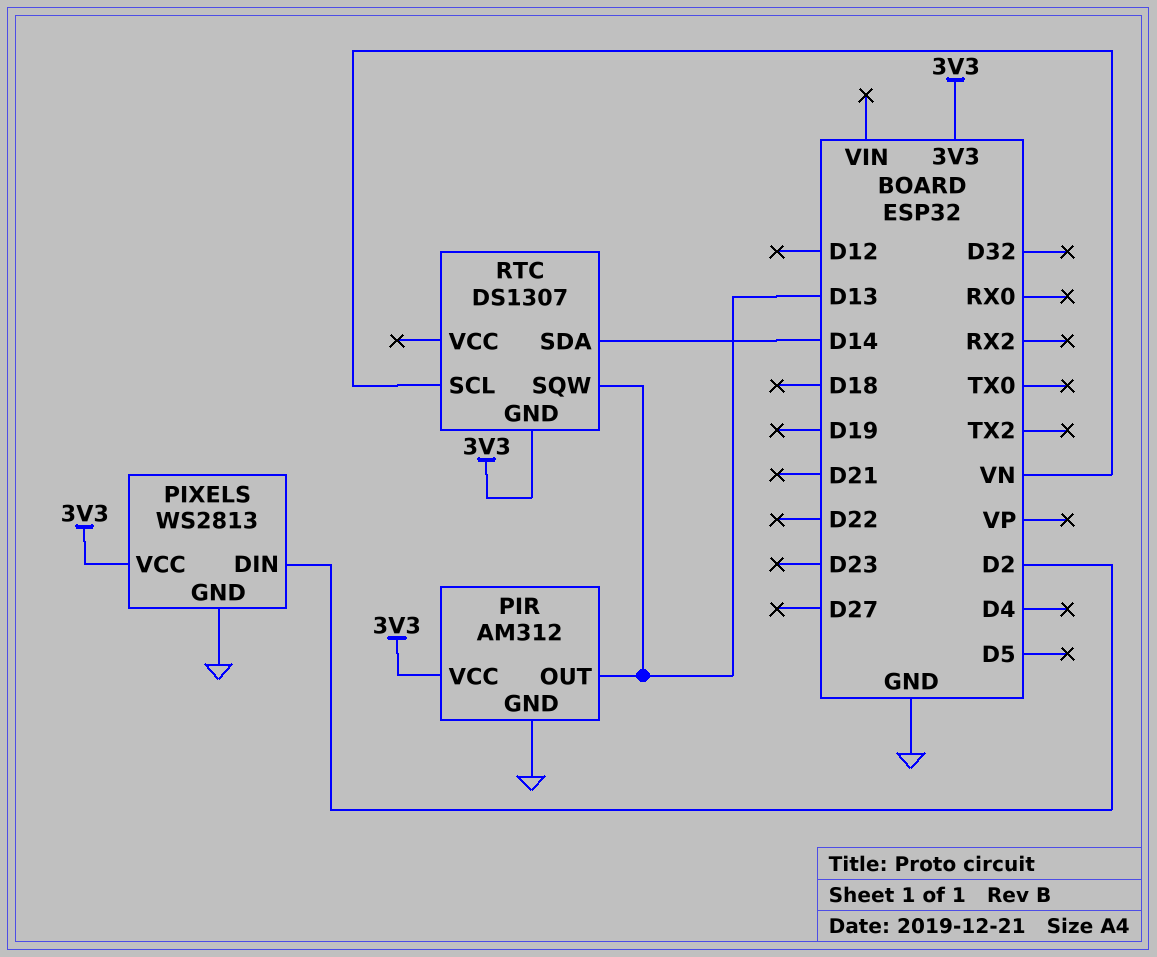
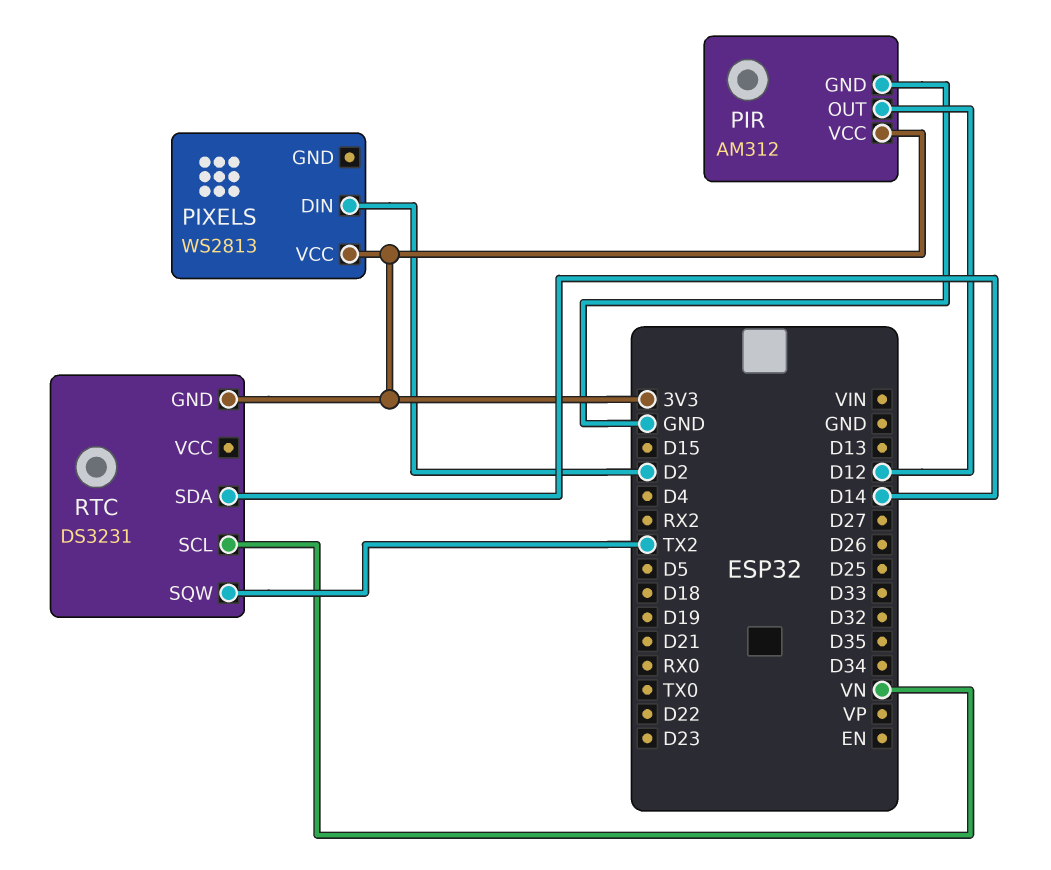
PIR pin OUT: D13 -> D12
PIXELS pin GND: GND -> none
RTC: DS1307 -> DS3231
RTC pin SQW: D13 -> TX2

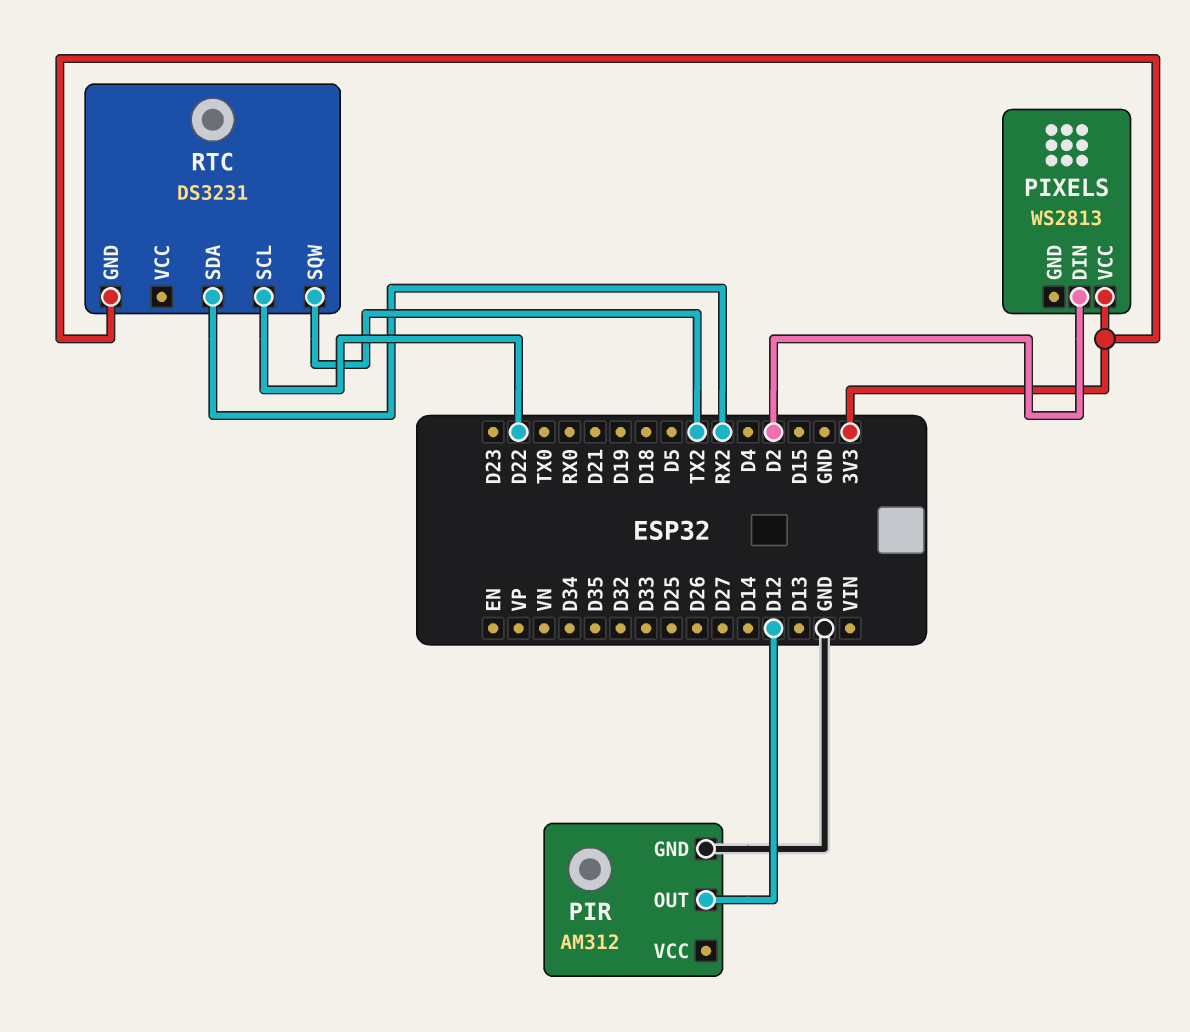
PIR pin VCC: 3V3 -> none
RTC pin SCL: VN -> D22
RTC pin SDA: D14 -> RX2

